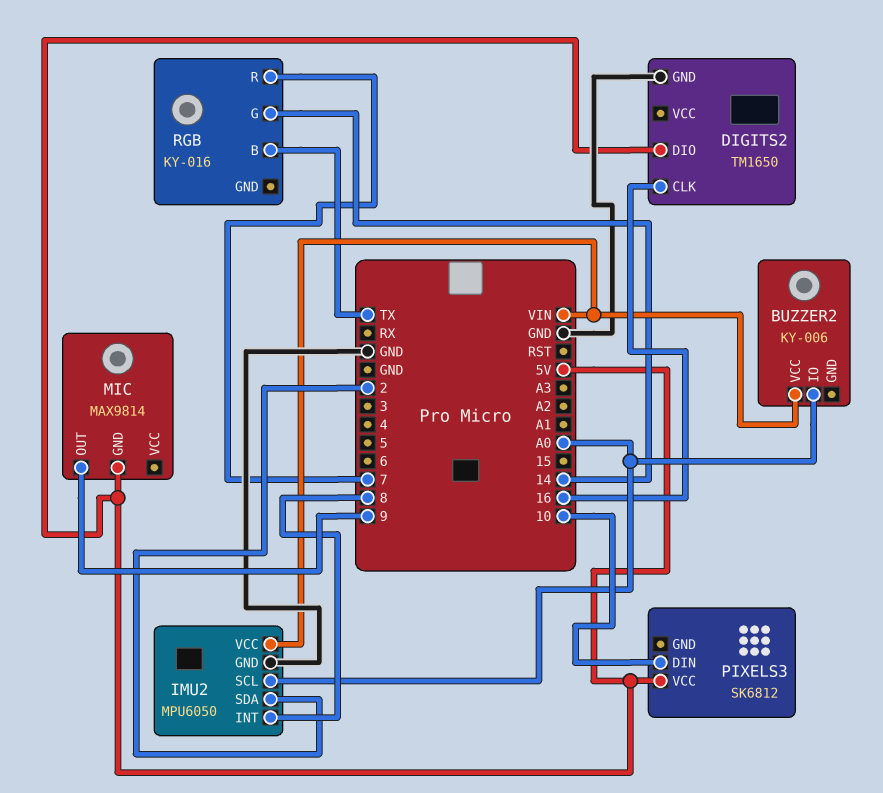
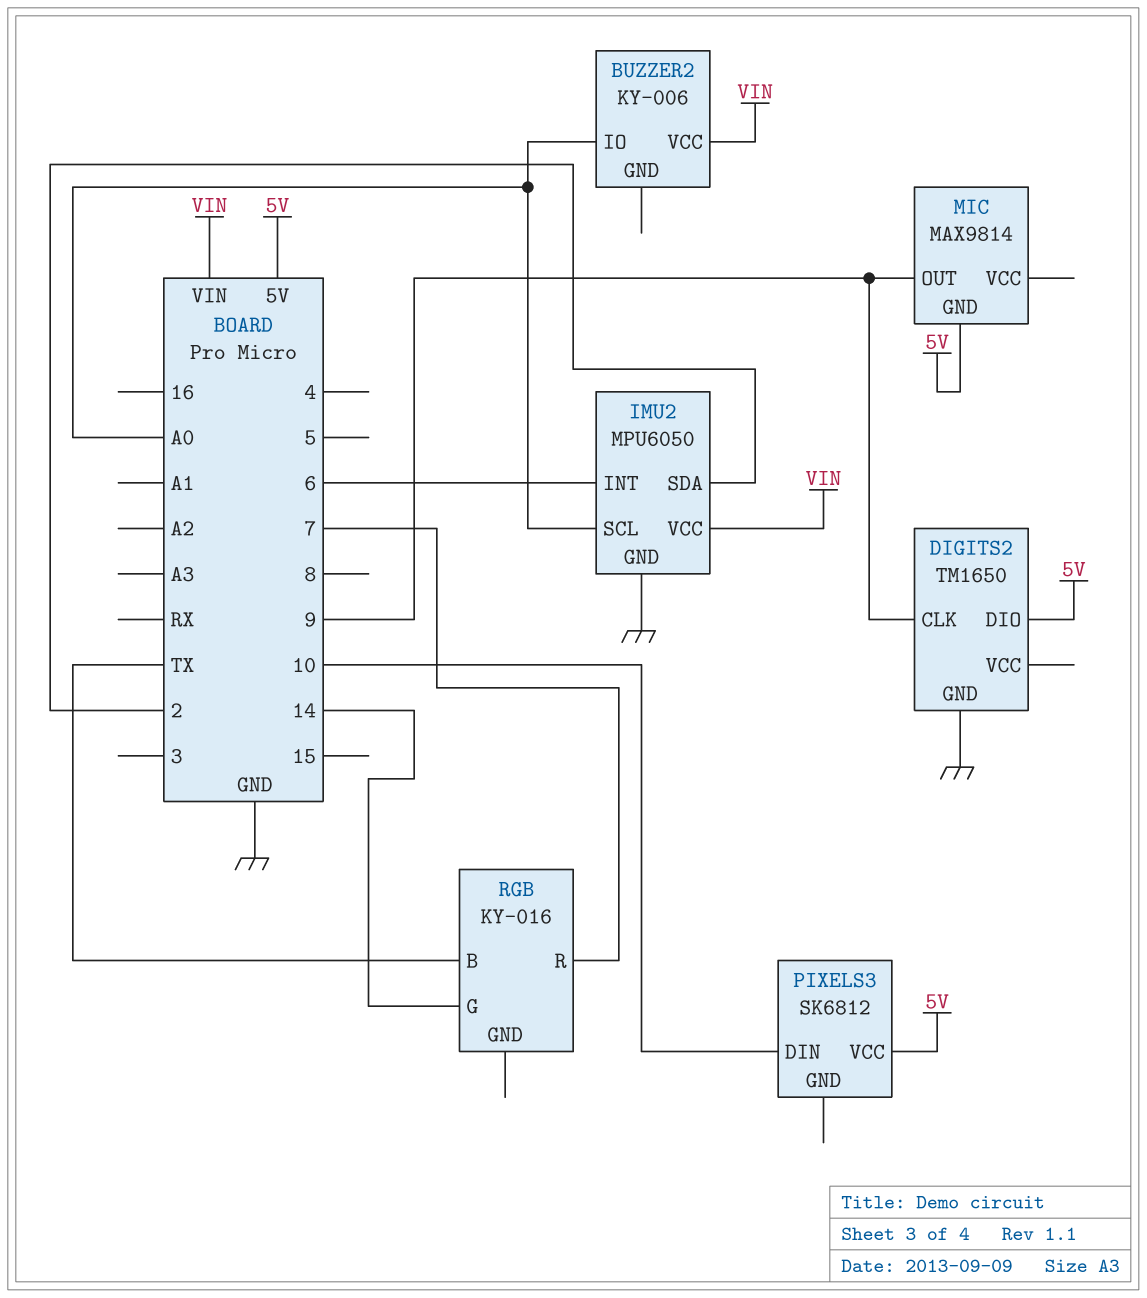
DIGITS2 pin CLK: 16 -> 9
IMU2 pin INT: 8 -> 6

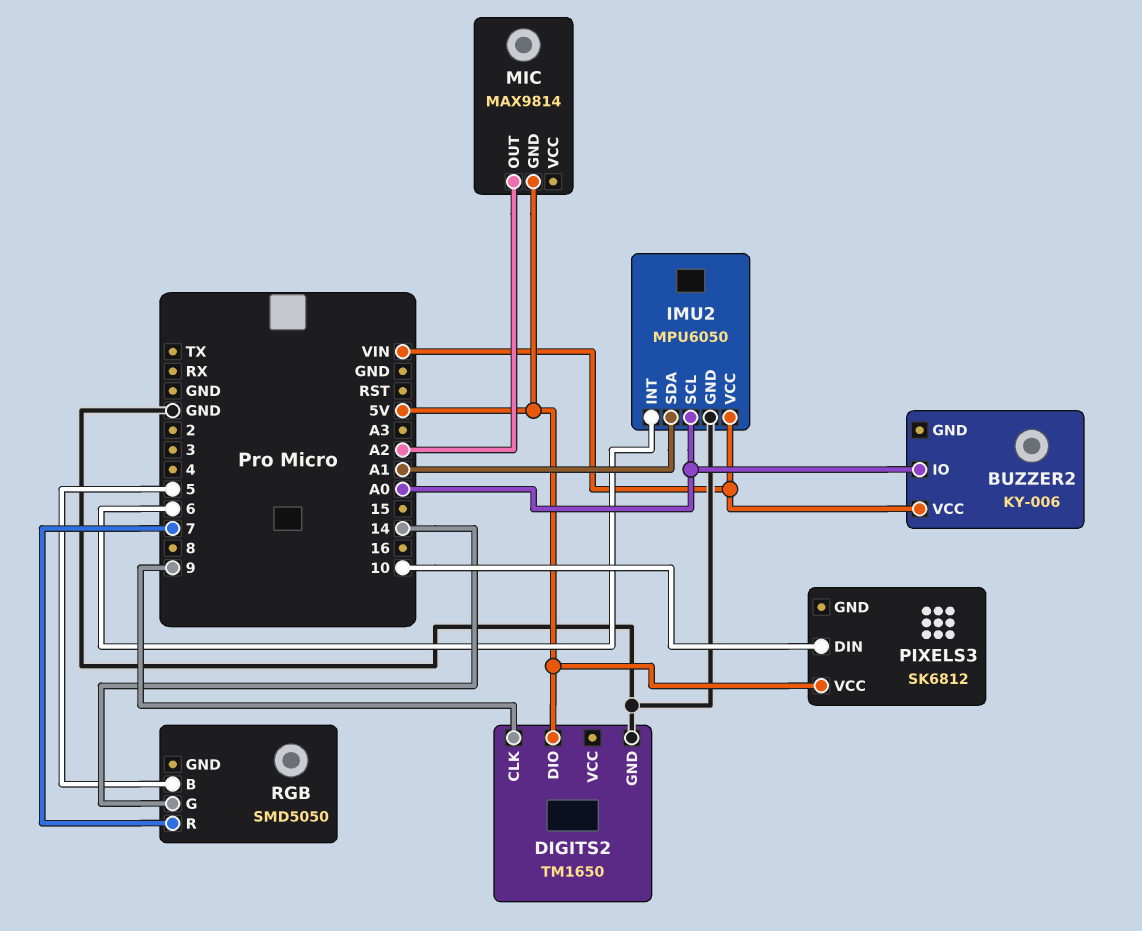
IMU2 pin SDA: 2 -> A1
MIC pin OUT: 9 -> A2
RGB: KY-016 -> SMD5050
RGB pin B: TX -> 5

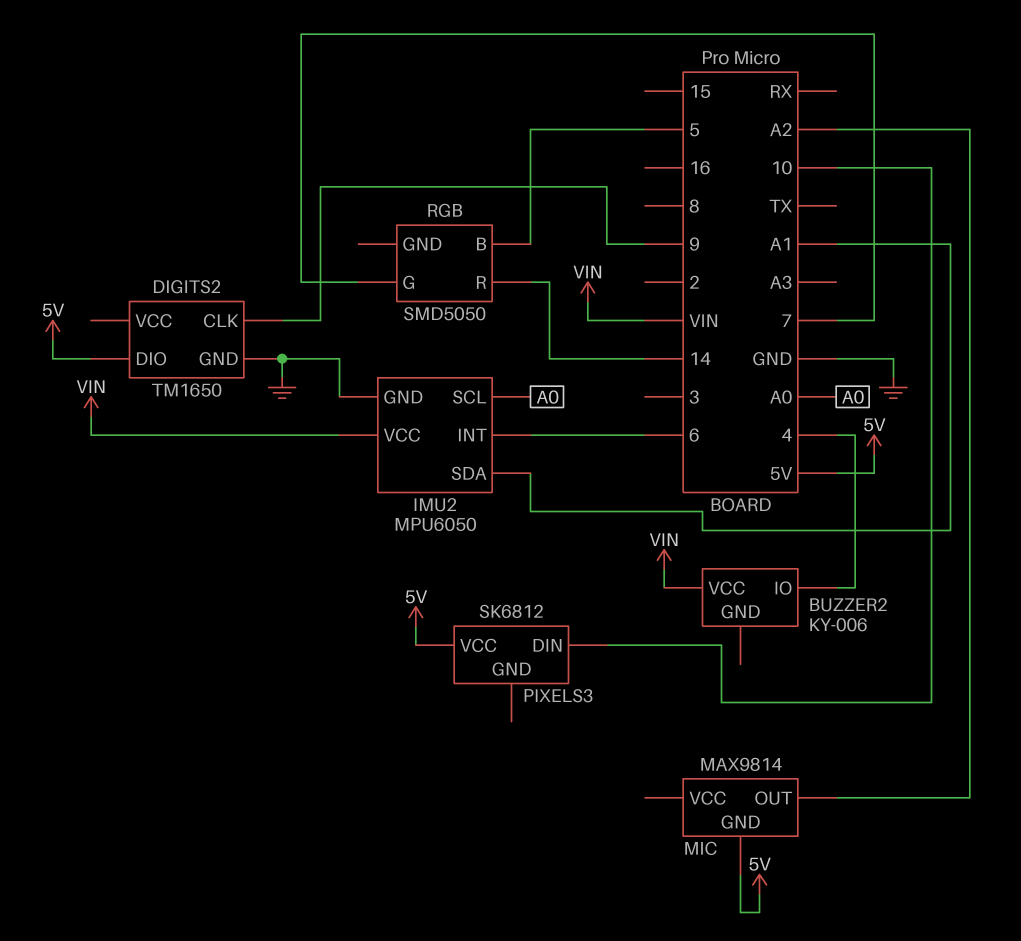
BUZZER2 pin IO: A0 -> 4
RGB pin G: 14 -> 7
RGB pin R: 7 -> 14

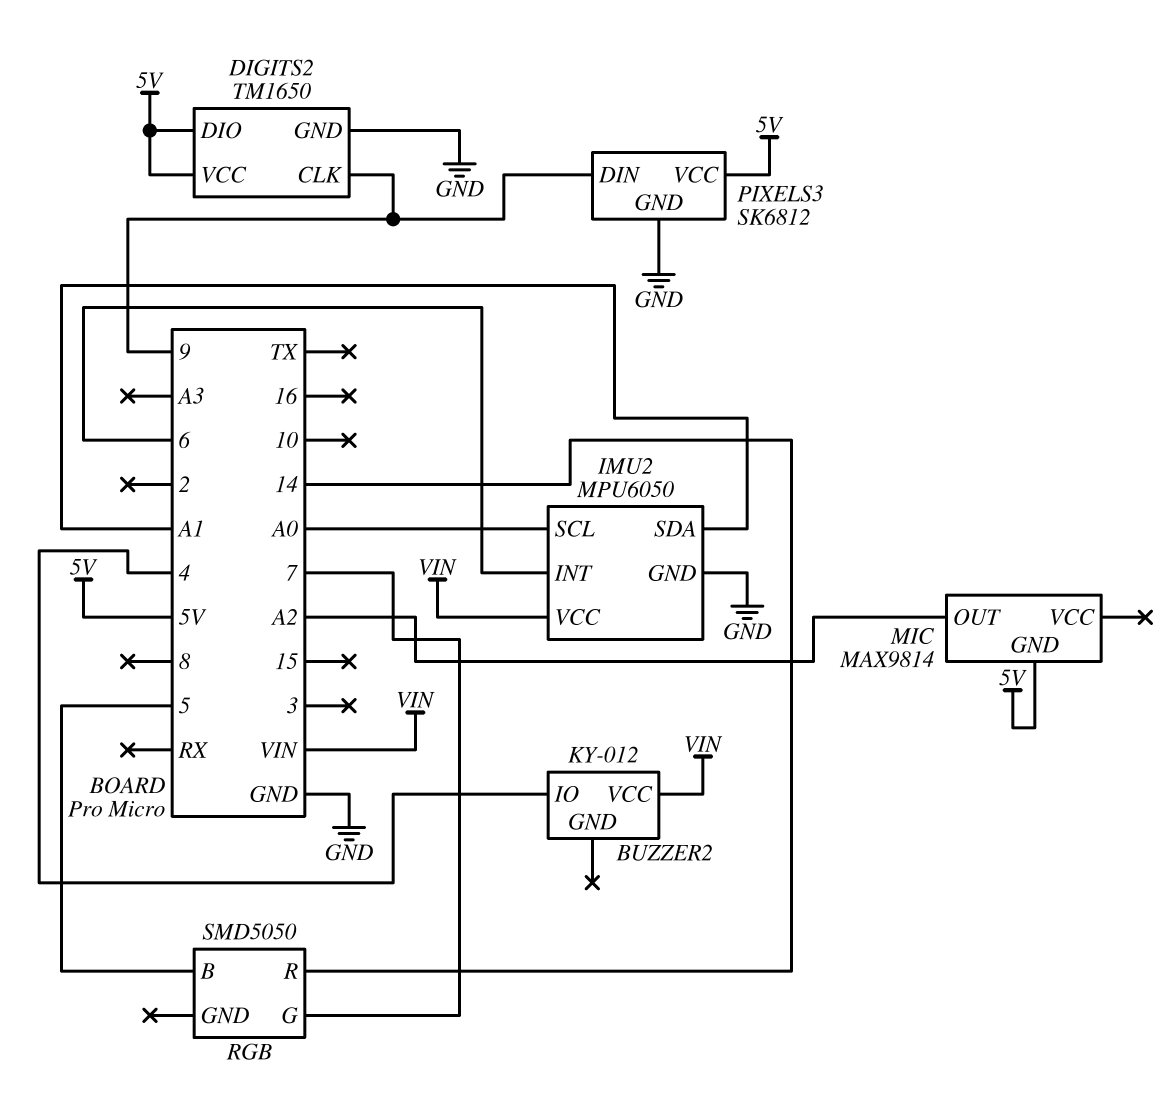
BUZZER2: KY-006 -> KY-012
DIGITS2 pin VCC: none -> 5V
PIXELS3 pin DIN: 10 -> 9
PIXELS3 pin GND: none -> GND

